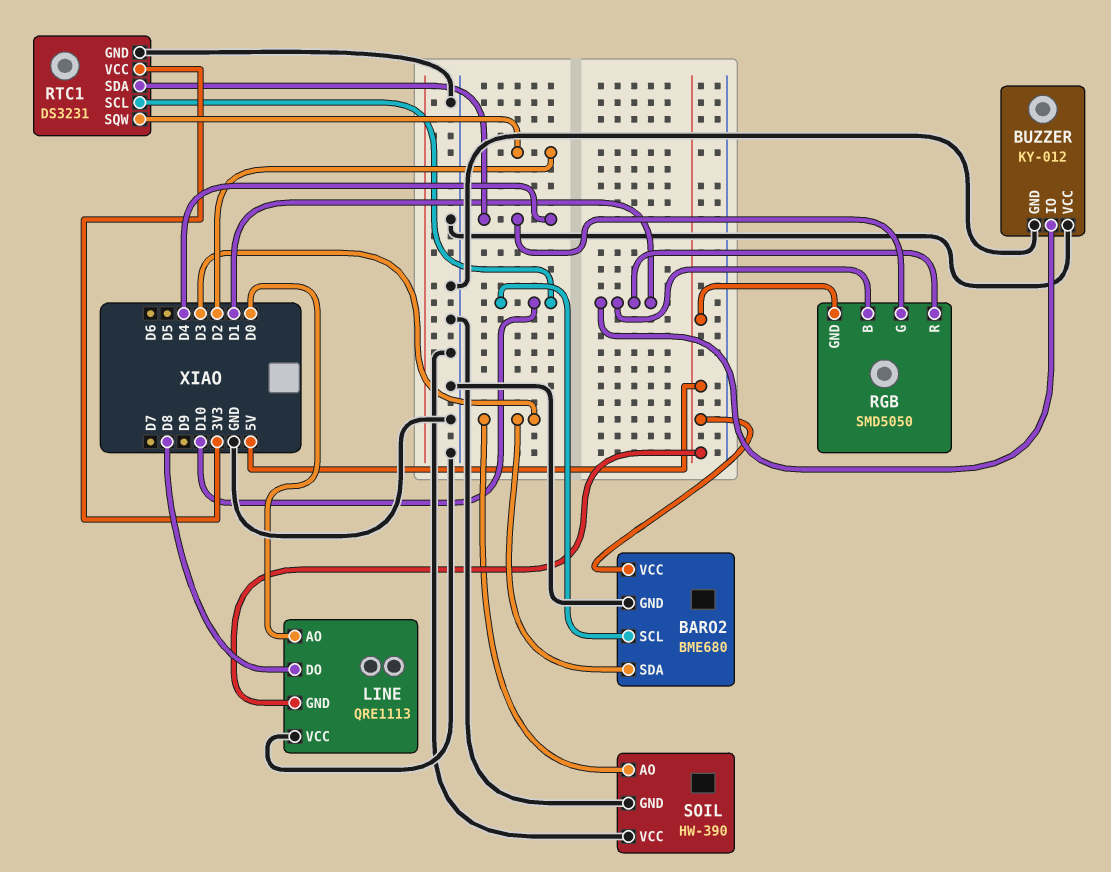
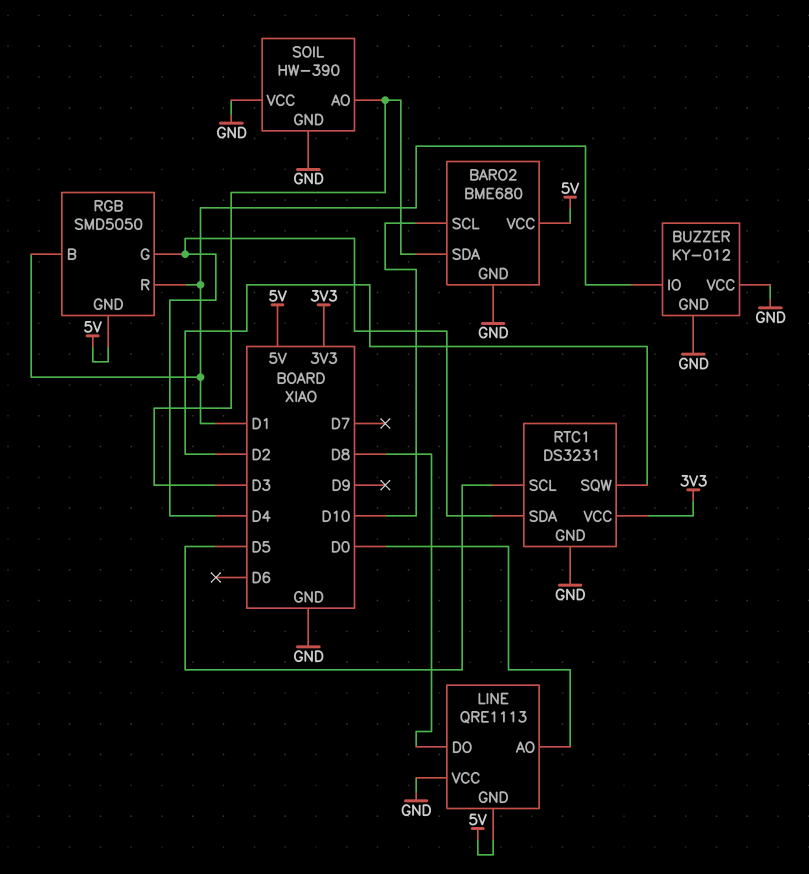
RTC1 pin SCL: D10 -> D5

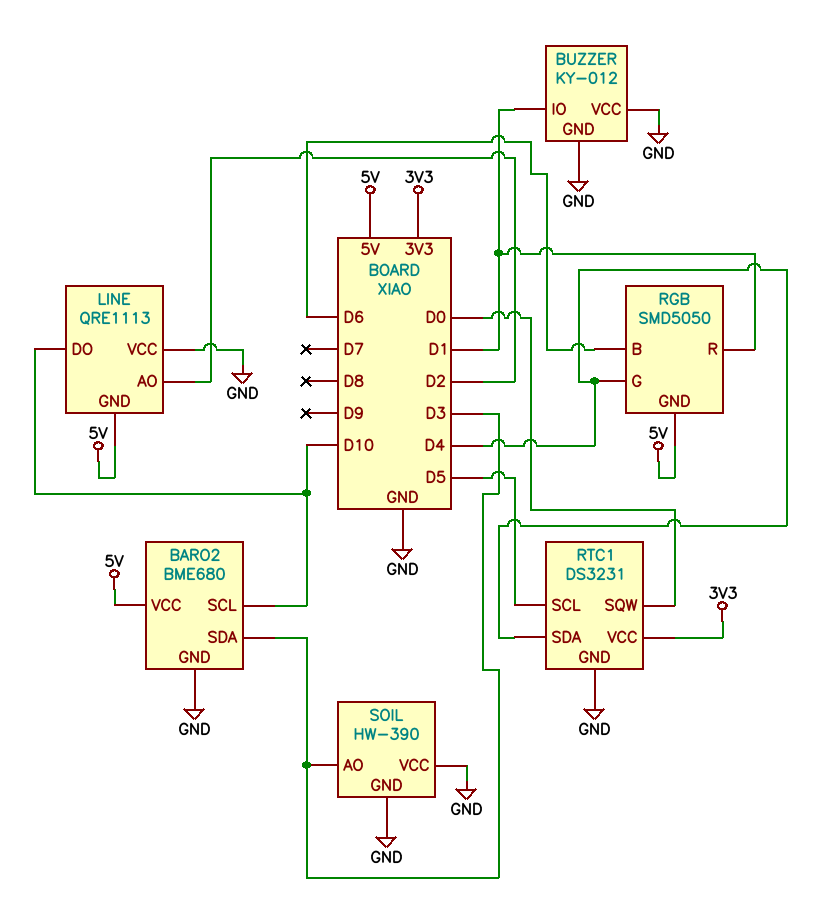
LINE pin AO: D0 -> D2
LINE pin DO: D8 -> D10
RGB pin B: D1 -> D6
RTC1 pin SQW: D2 -> D0

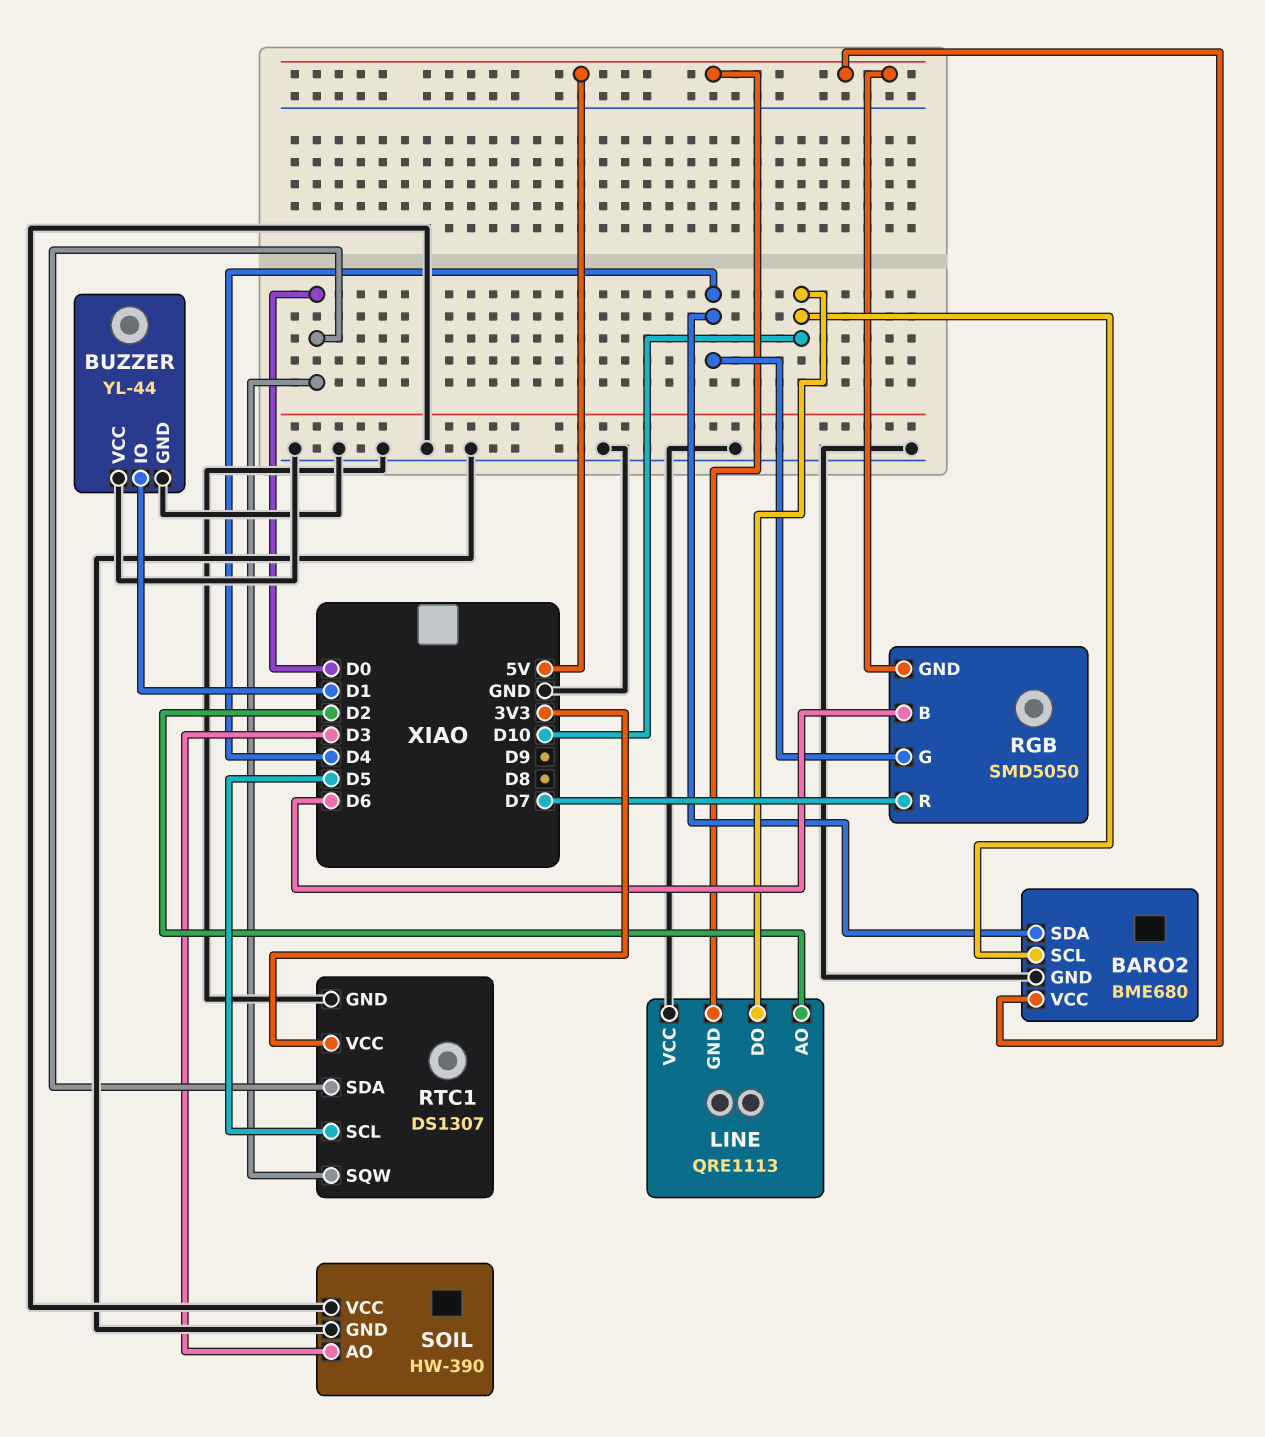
BARO2 pin SDA: D3 -> D4
BUZZER: KY-012 -> YL-44
RGB pin R: D1 -> D7
RTC1: DS3231 -> DS1307
RTC1 pin SDA: D4 -> D0

